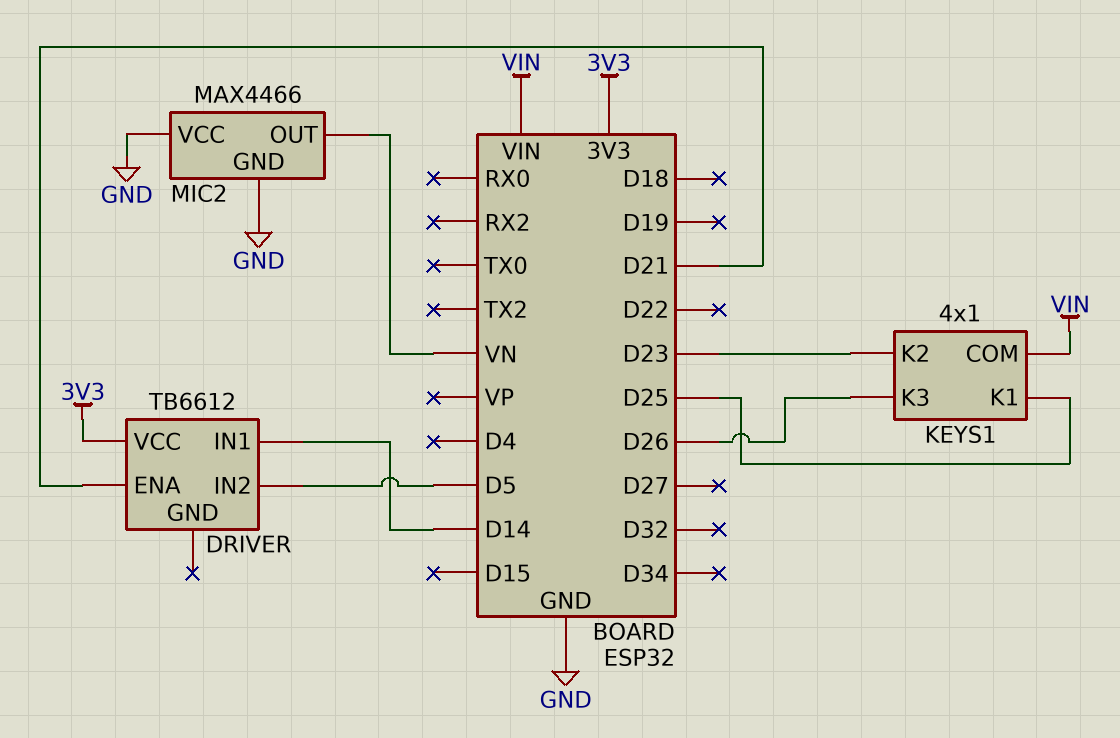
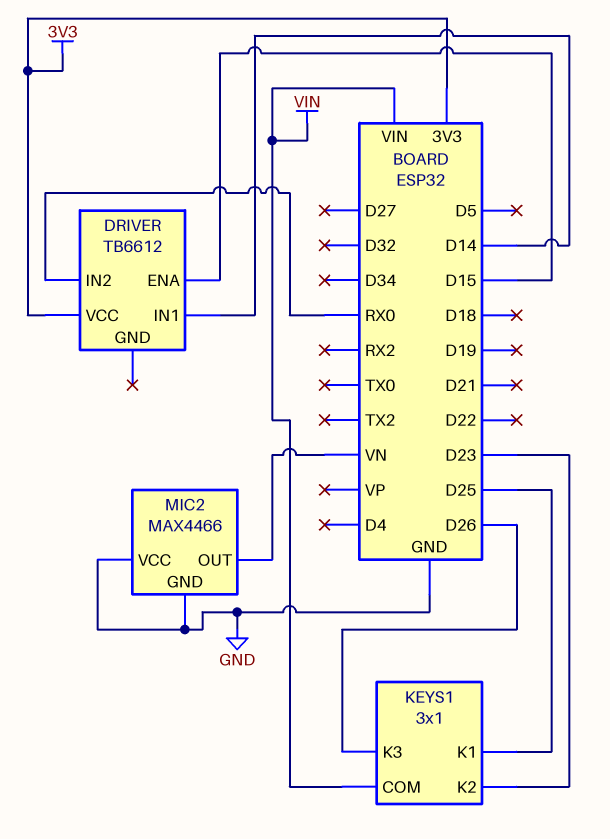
DRIVER pin ENA: D21 -> D15
DRIVER pin IN2: D5 -> RX0
KEYS1: 4x1 -> 3x1

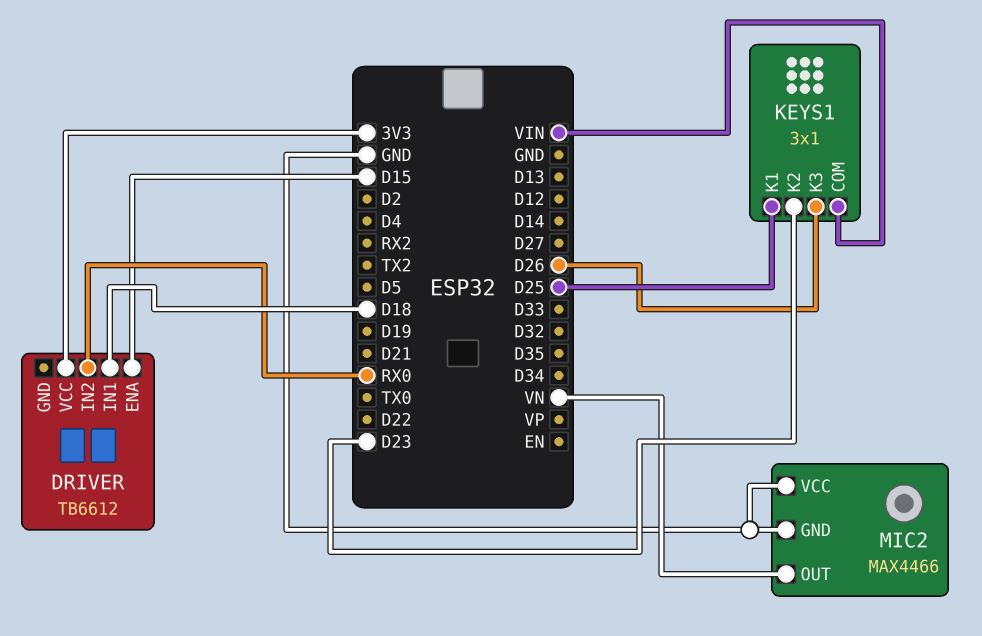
DRIVER pin IN1: D14 -> D18

